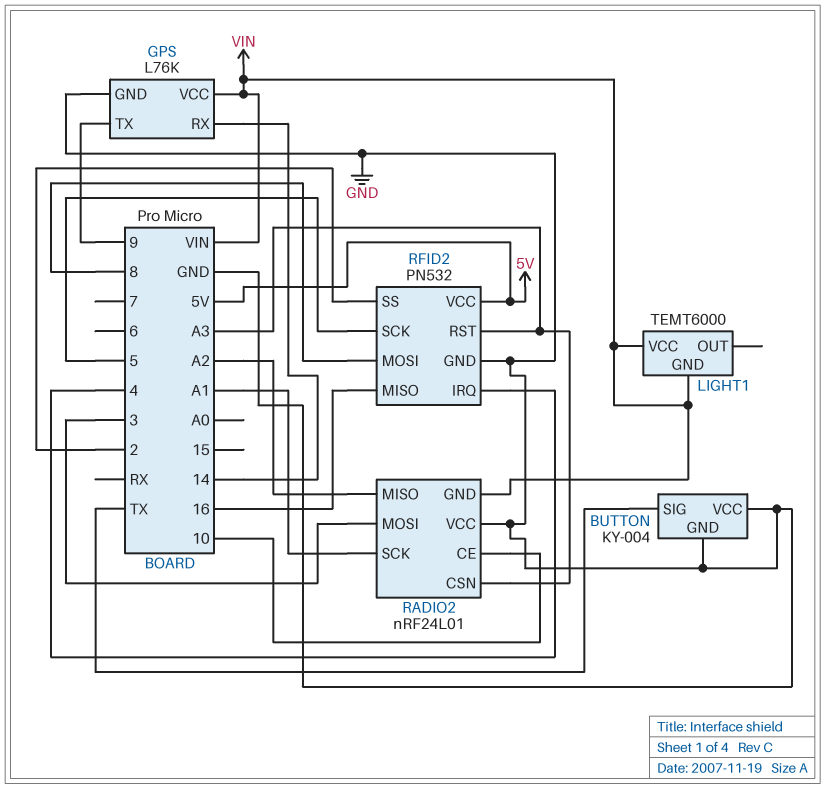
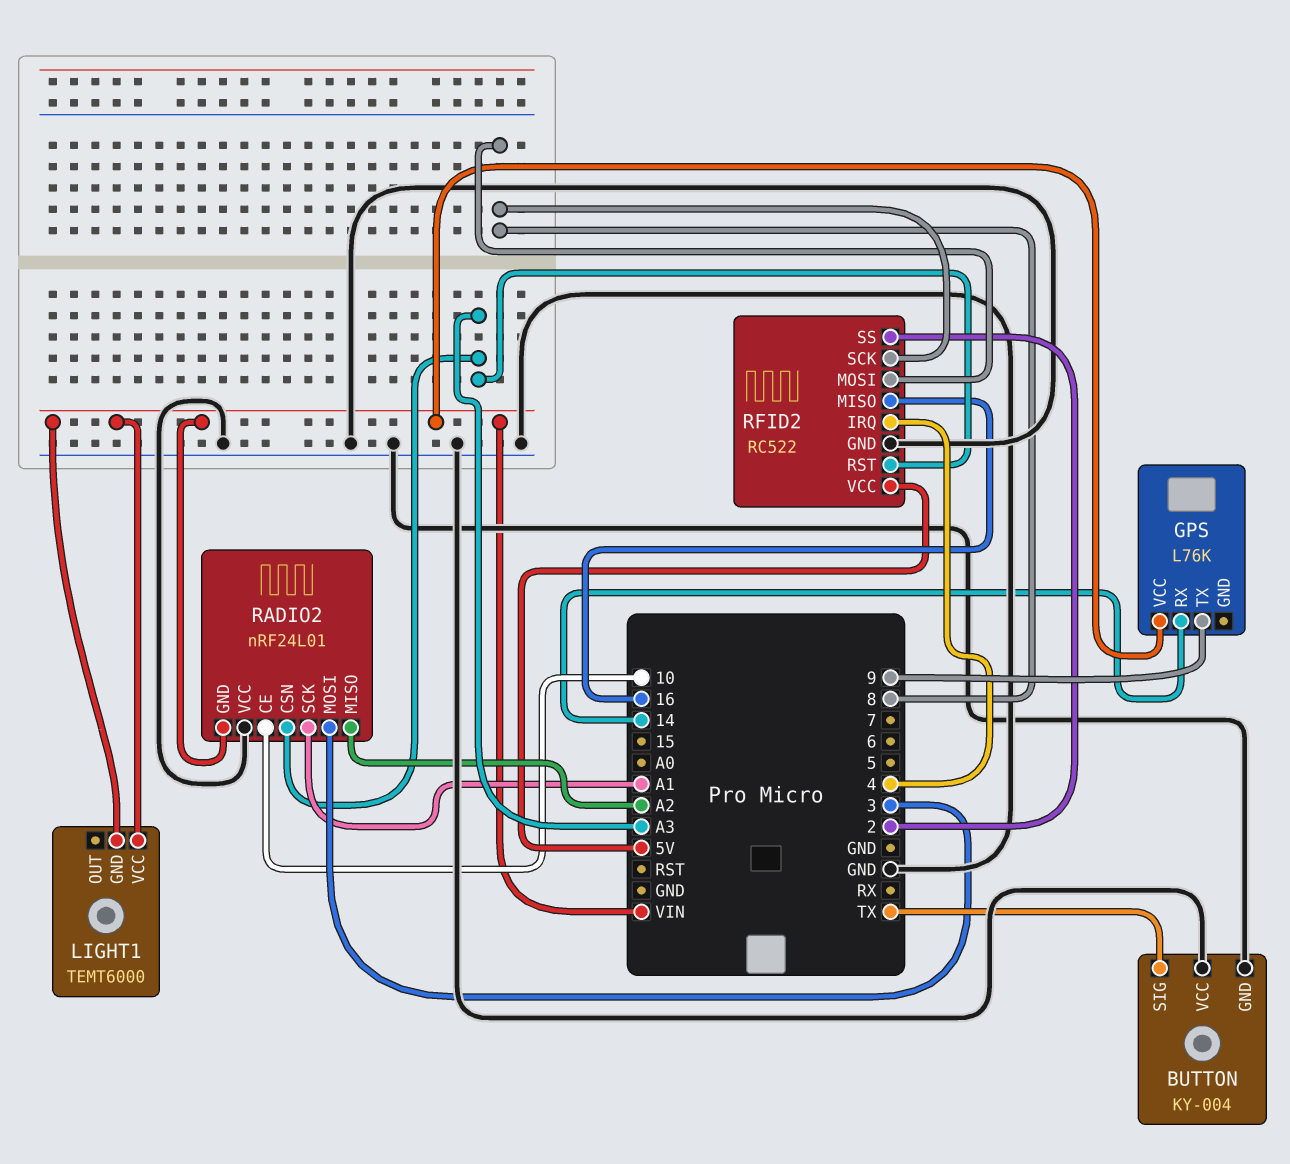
GPS pin GND: GND -> none
RFID2: PN532 -> RC522
RFID2 pin SCK: 5 -> 8

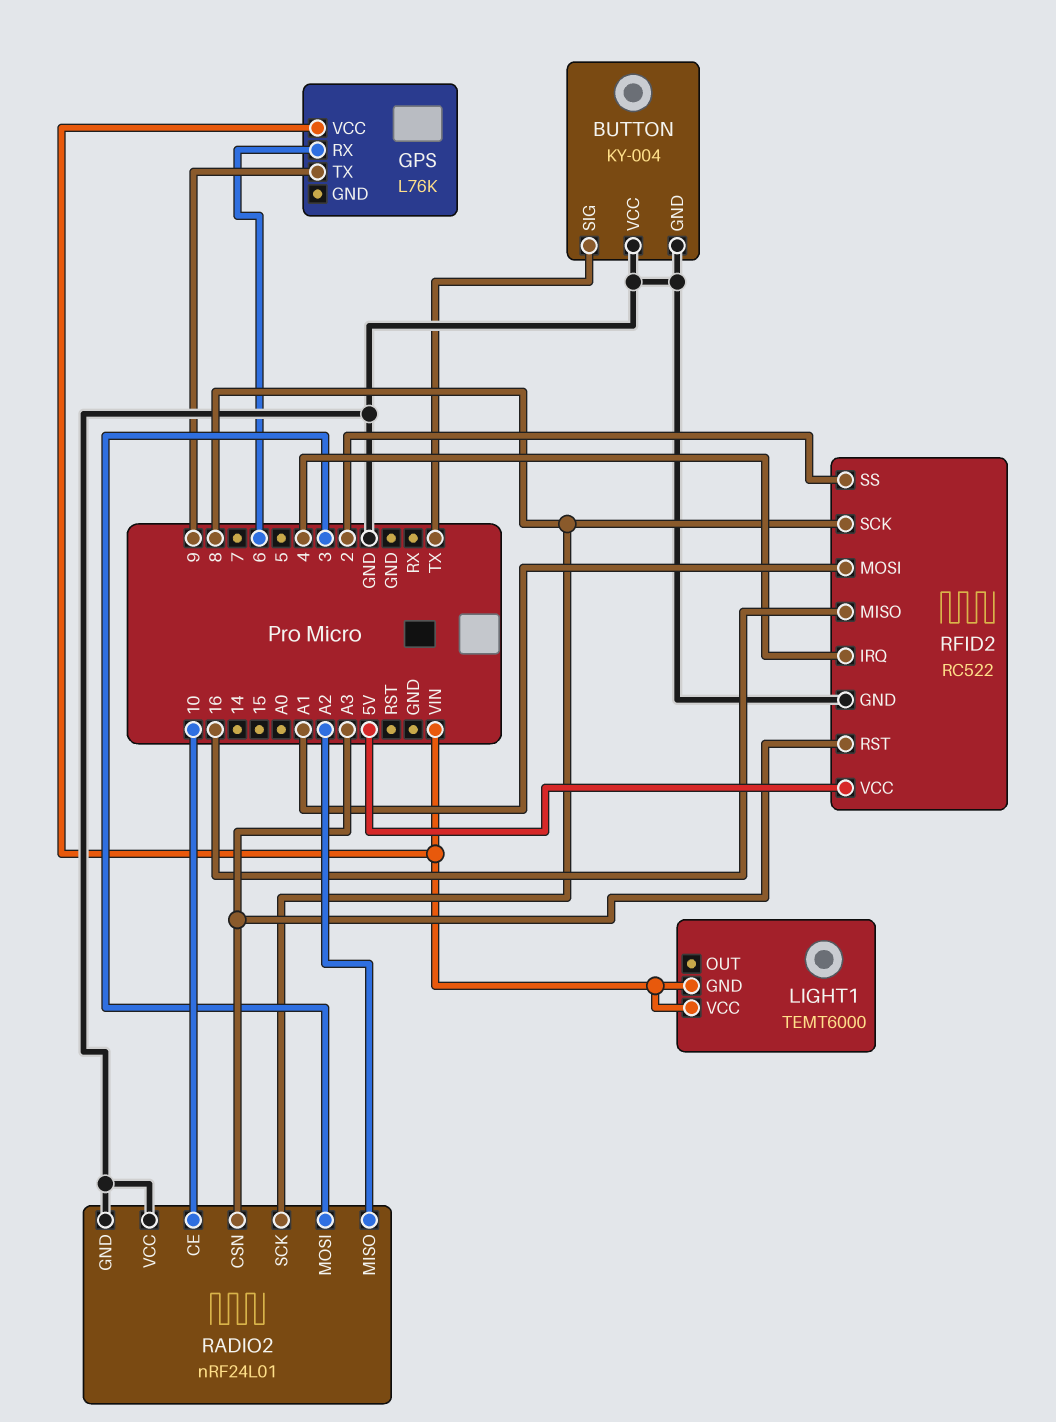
GPS pin RX: 14 -> 6
RADIO2 pin GND: VIN -> GND
RADIO2 pin SCK: A1 -> 8
RFID2 pin MOSI: 8 -> A1

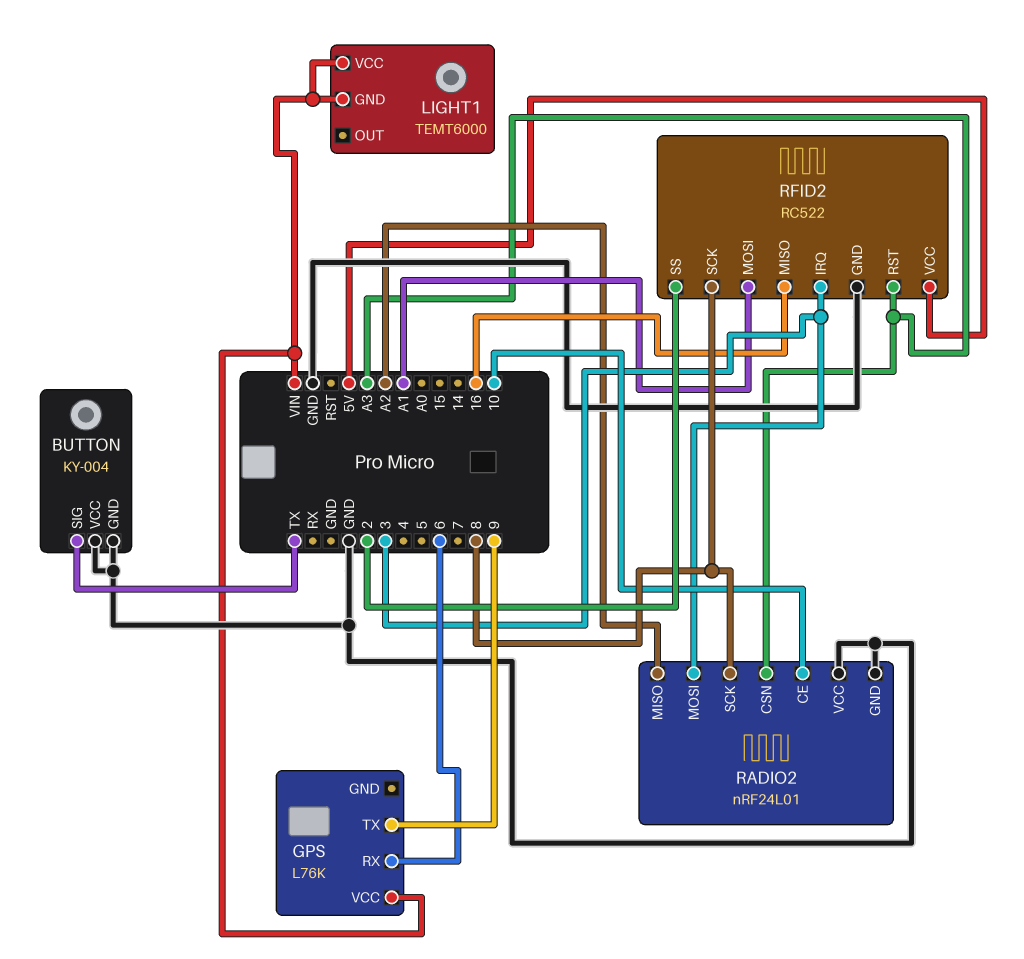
RFID2 pin IRQ: 4 -> 3

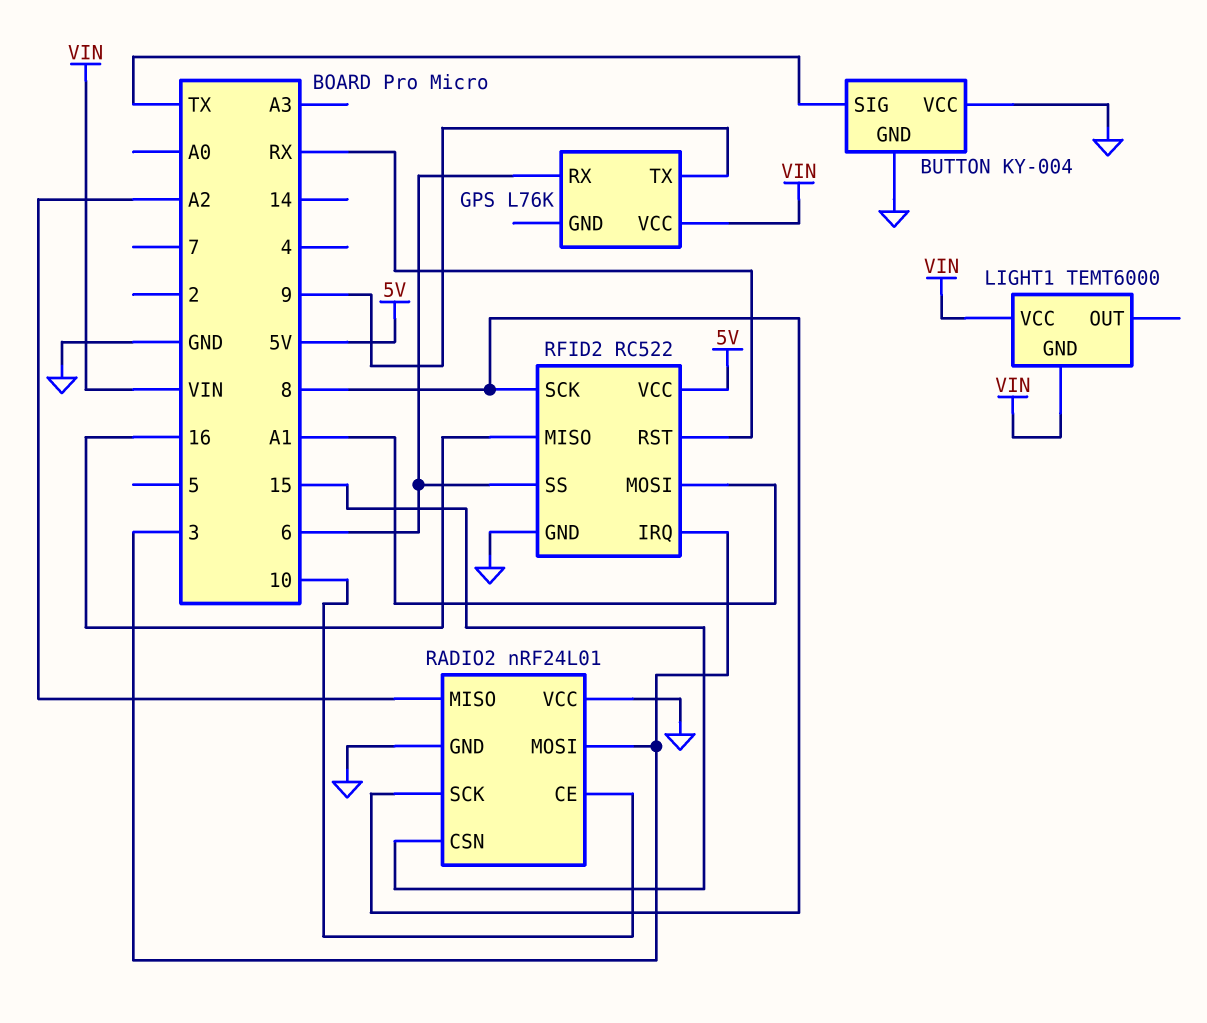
RADIO2 pin CSN: A3 -> 15
RFID2 pin RST: A3 -> RX
RFID2 pin SS: 2 -> 6

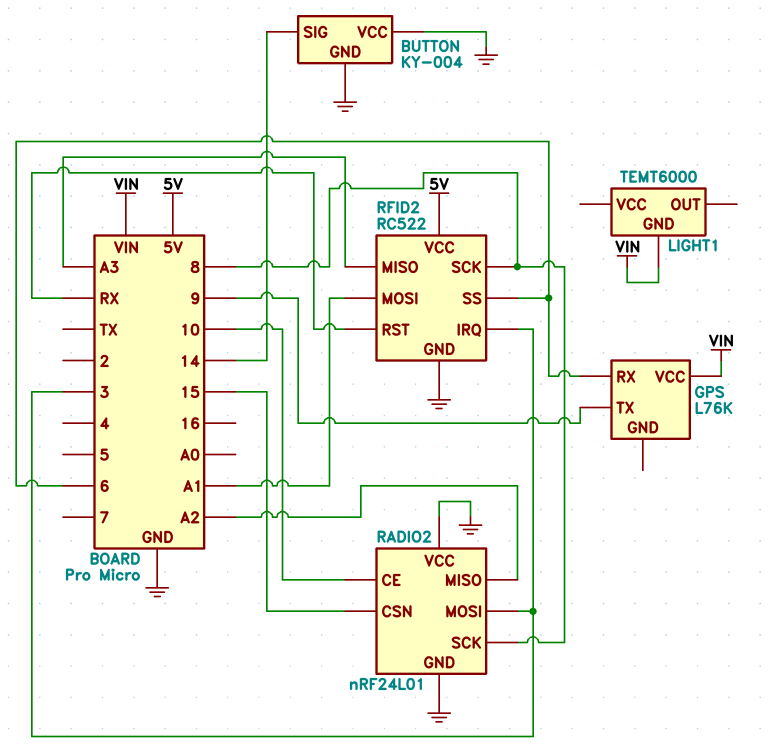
BUTTON pin SIG: TX -> 14
LIGHT1 pin VCC: VIN -> none
RFID2 pin MISO: 16 -> A3

